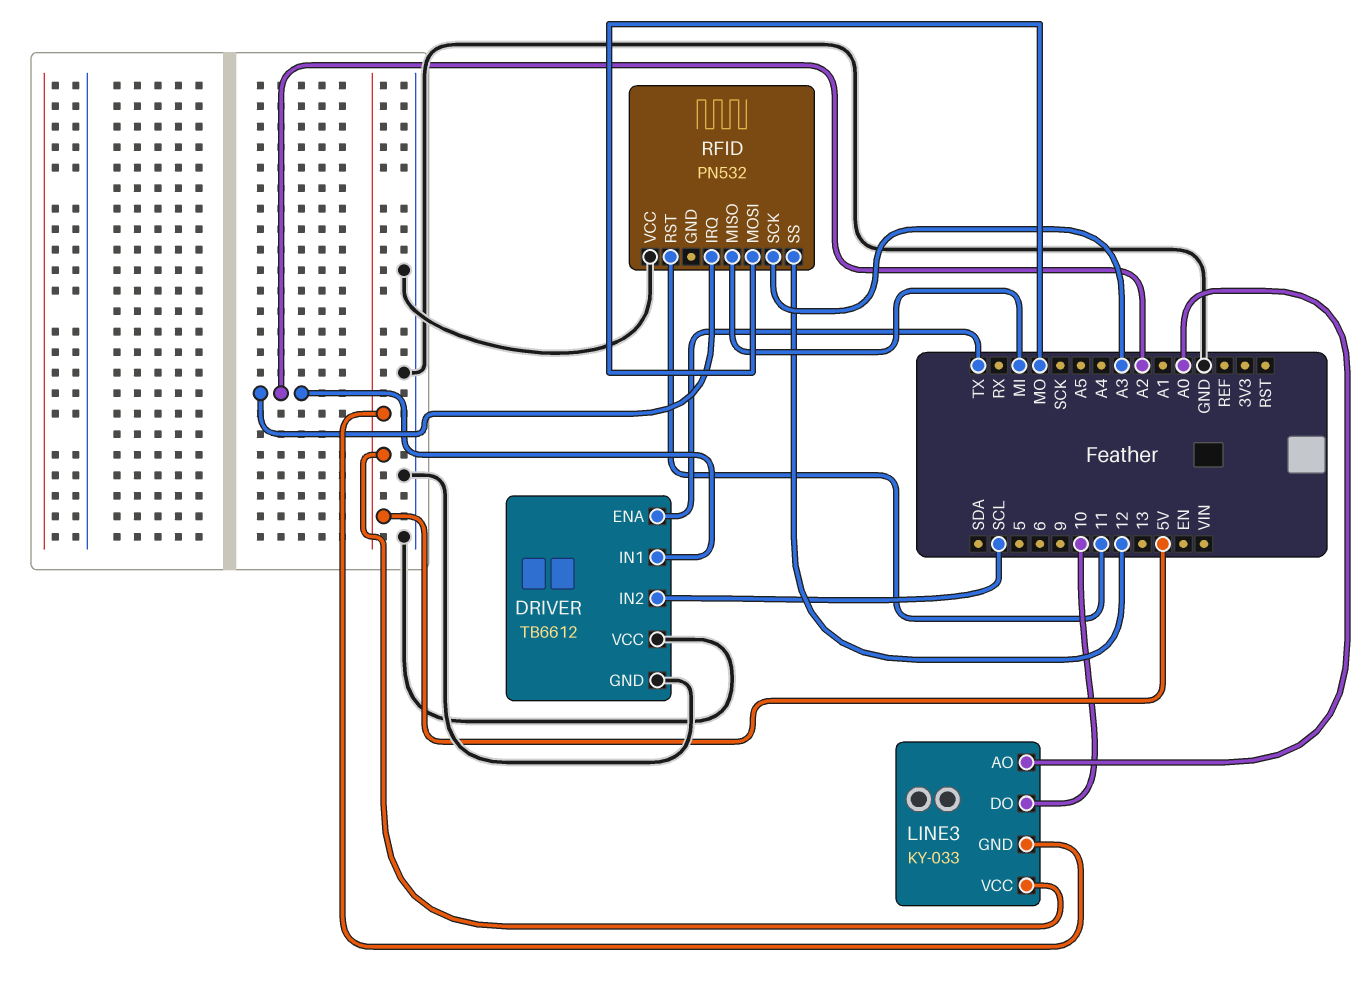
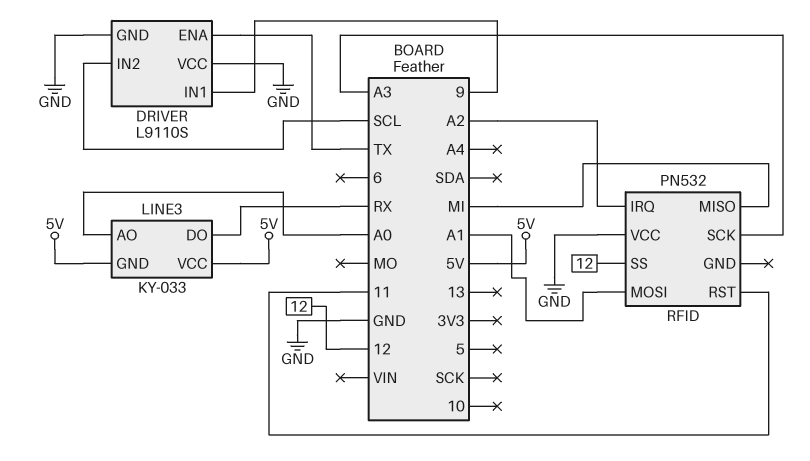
DRIVER: TB6612 -> L9110S
DRIVER pin IN1: A2 -> 9
LINE3 pin DO: 10 -> RX
RFID pin MOSI: MO -> A1

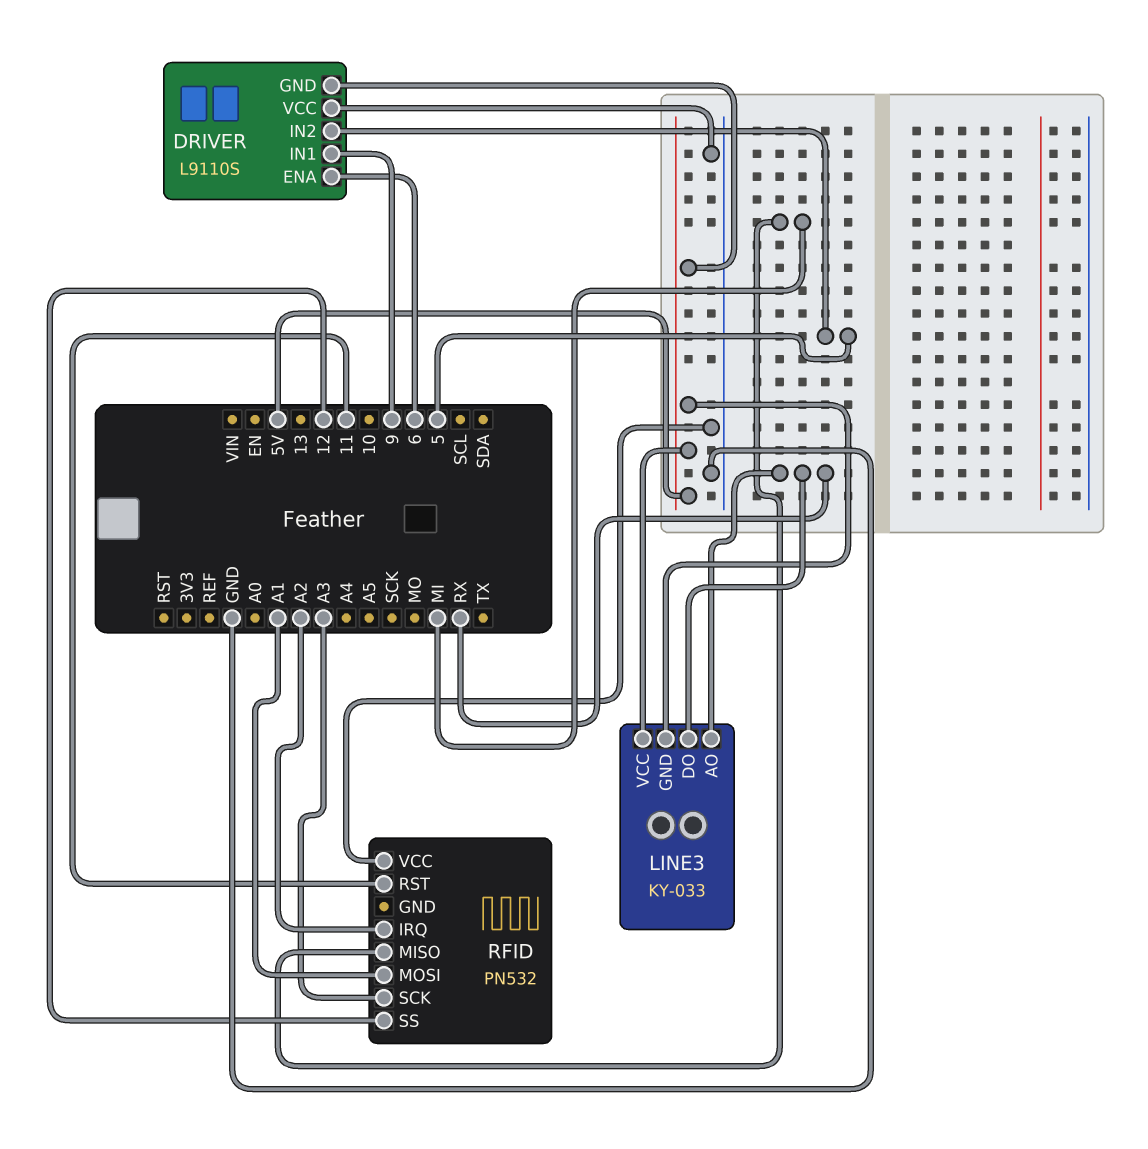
DRIVER pin ENA: TX -> 6
DRIVER pin GND: GND -> 5V
DRIVER pin IN2: SCL -> 5
LINE3 pin AO: A0 -> RX

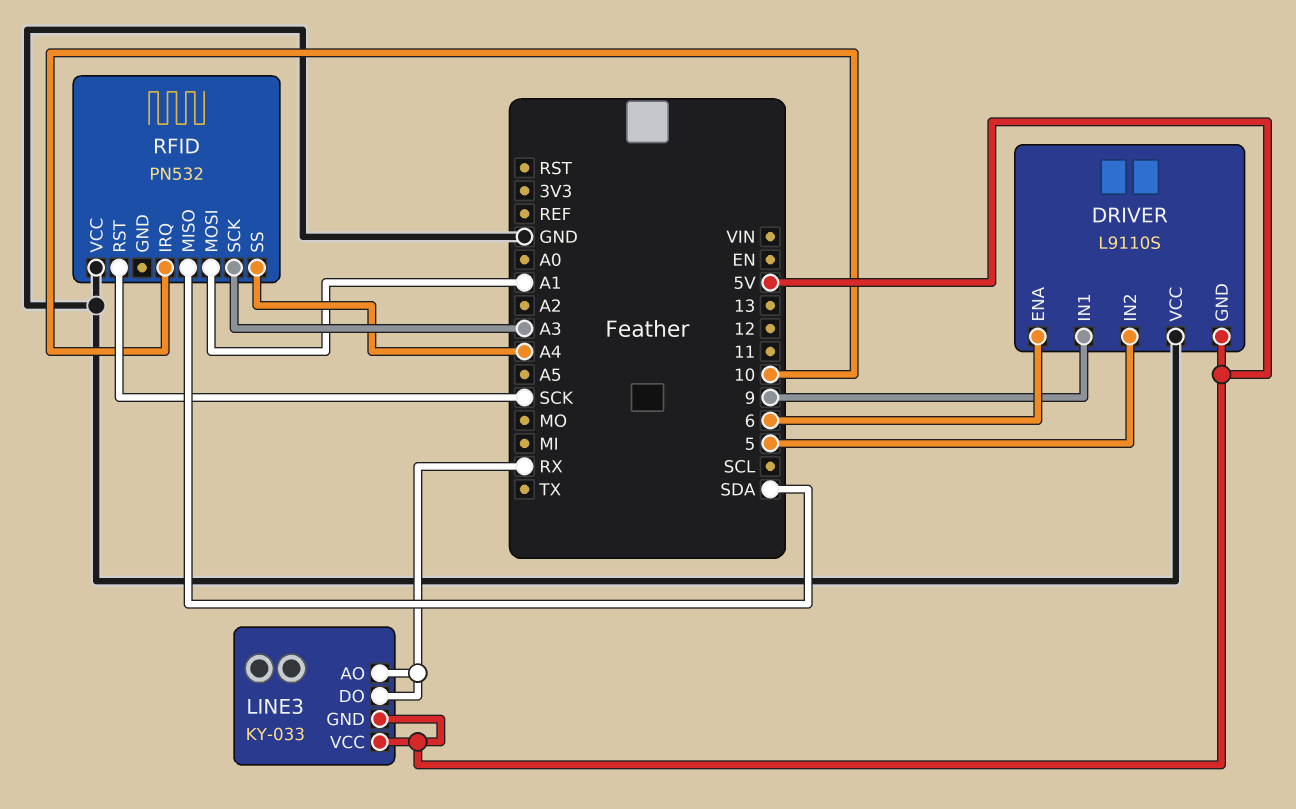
RFID pin IRQ: A2 -> 10
RFID pin MISO: MI -> SDA
RFID pin RST: 11 -> SCK
RFID pin SS: 12 -> A4

